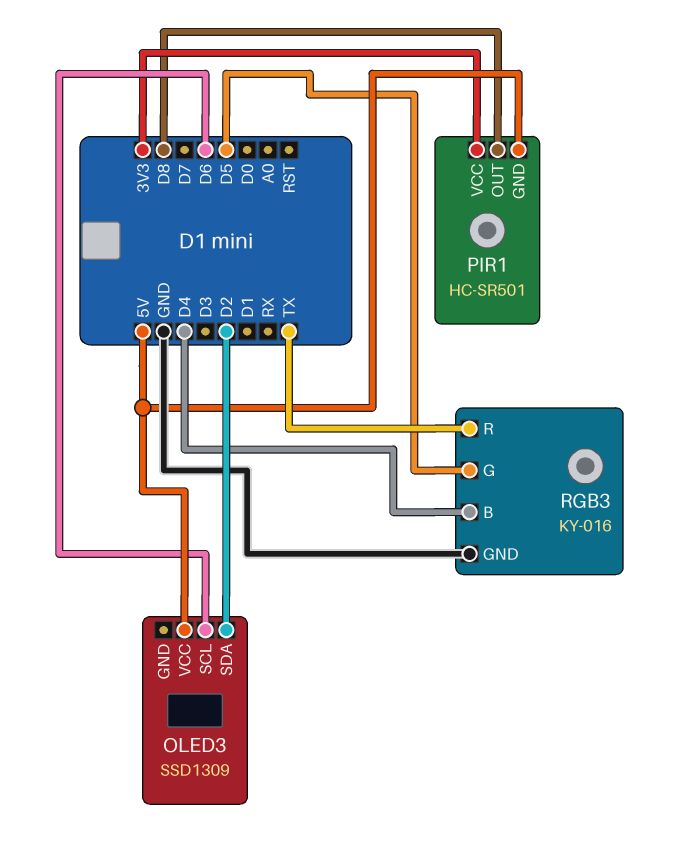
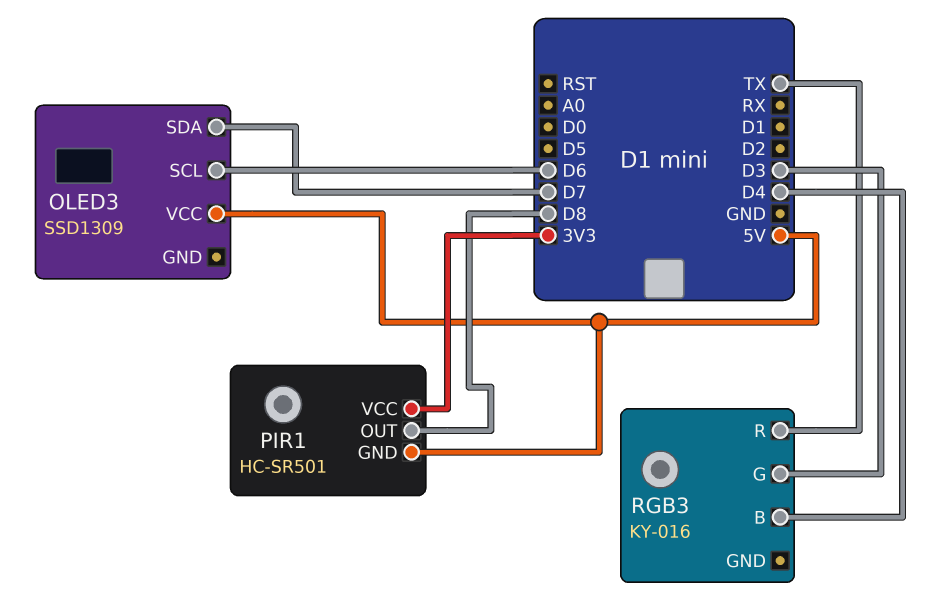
OLED3 pin SDA: D2 -> D7
RGB3 pin G: D5 -> D3
RGB3 pin GND: GND -> none

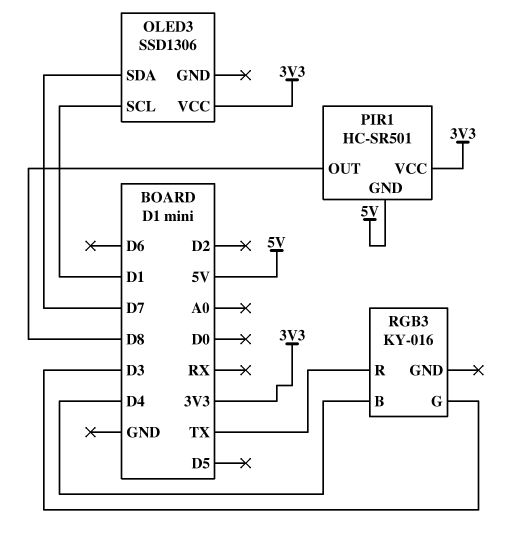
OLED3: SSD1309 -> SSD1306
OLED3 pin SCL: D6 -> D1
OLED3 pin VCC: 5V -> 3V3

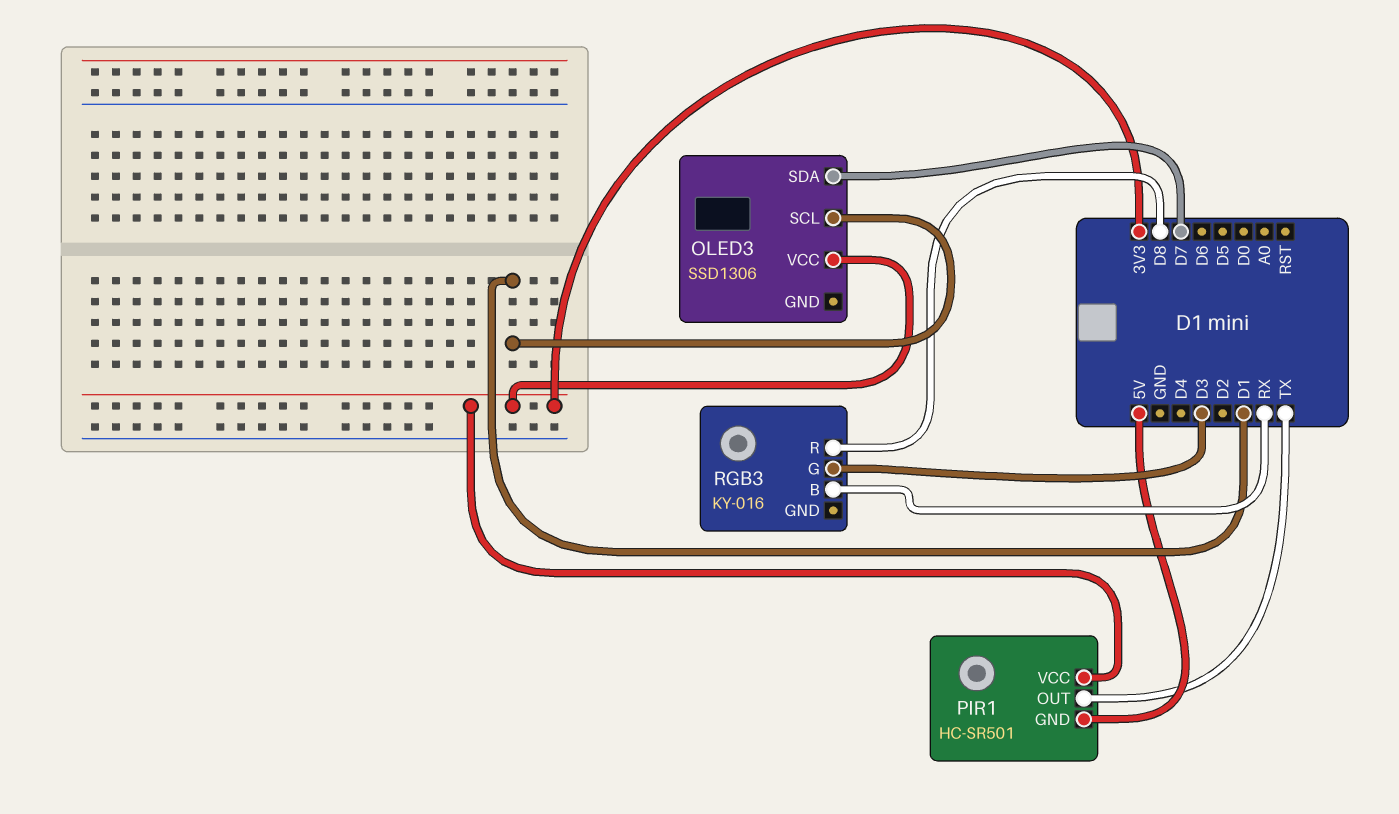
PIR1 pin OUT: D8 -> TX
RGB3 pin B: D4 -> RX
RGB3 pin R: TX -> D8

